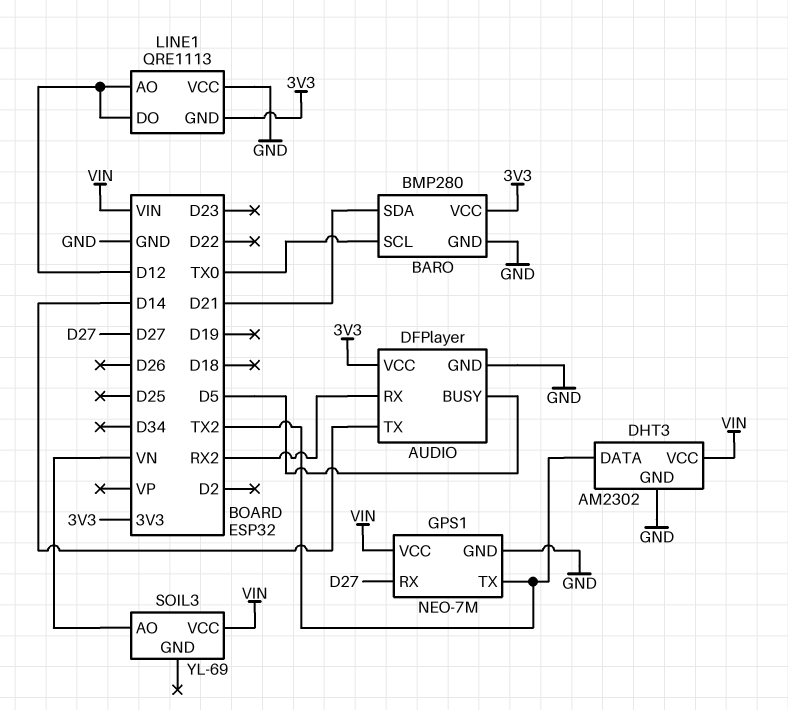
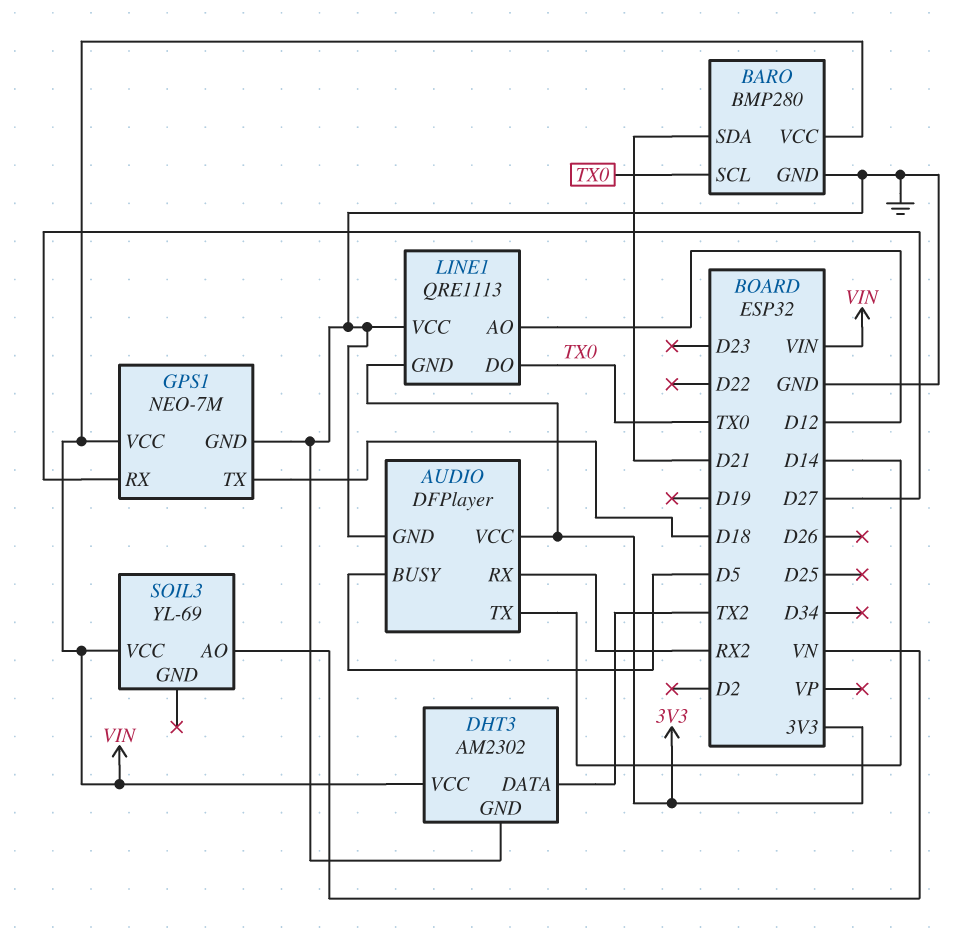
BARO pin VCC: 3V3 -> VIN
GPS1 pin TX: TX2 -> D18
LINE1 pin DO: D12 -> TX0

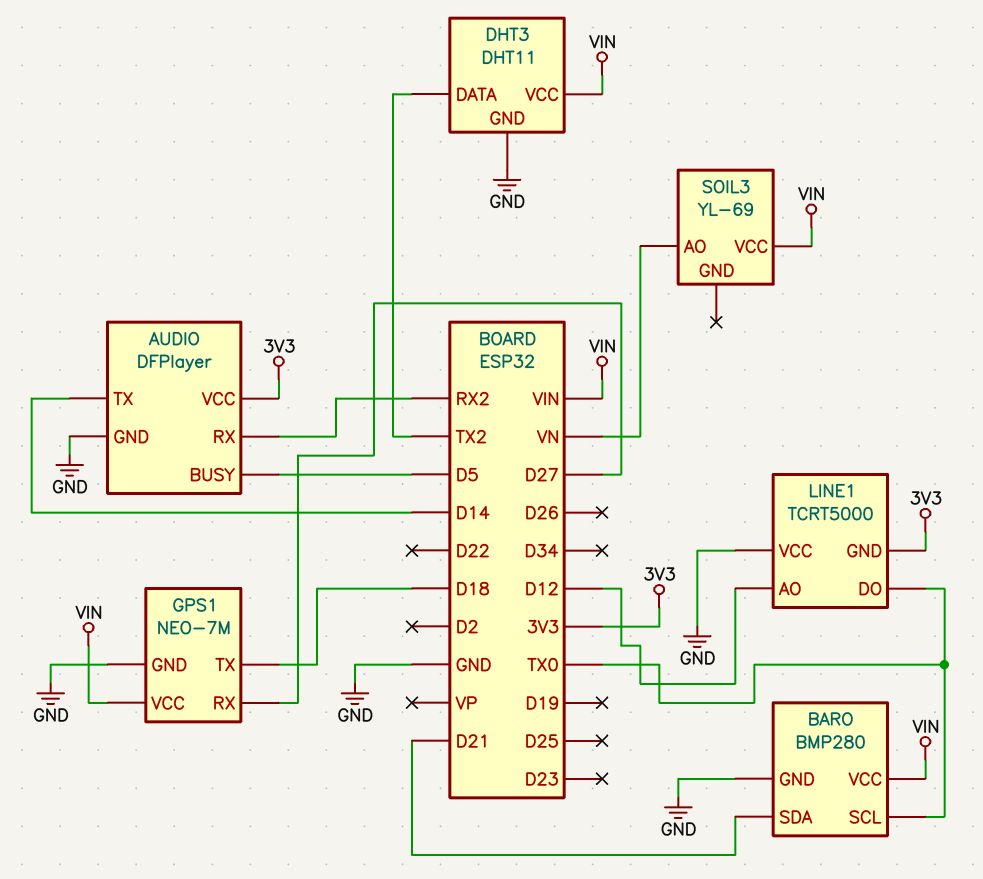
DHT3: AM2302 -> DHT11
LINE1: QRE1113 -> TCRT5000

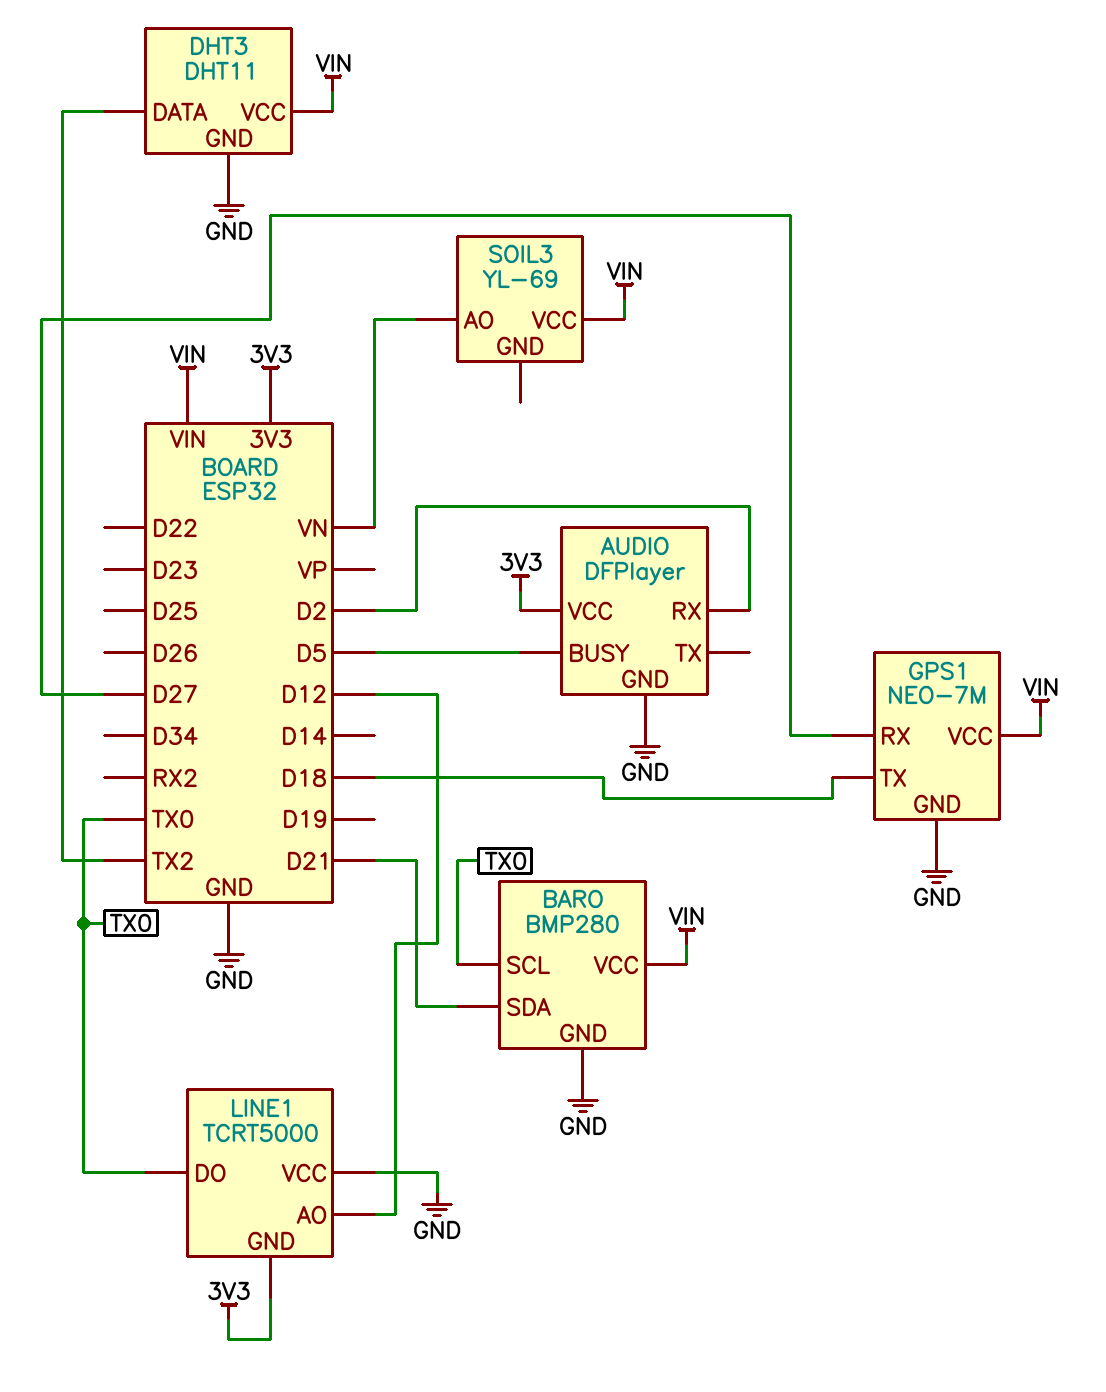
AUDIO pin RX: RX2 -> D2
AUDIO pin TX: D14 -> none

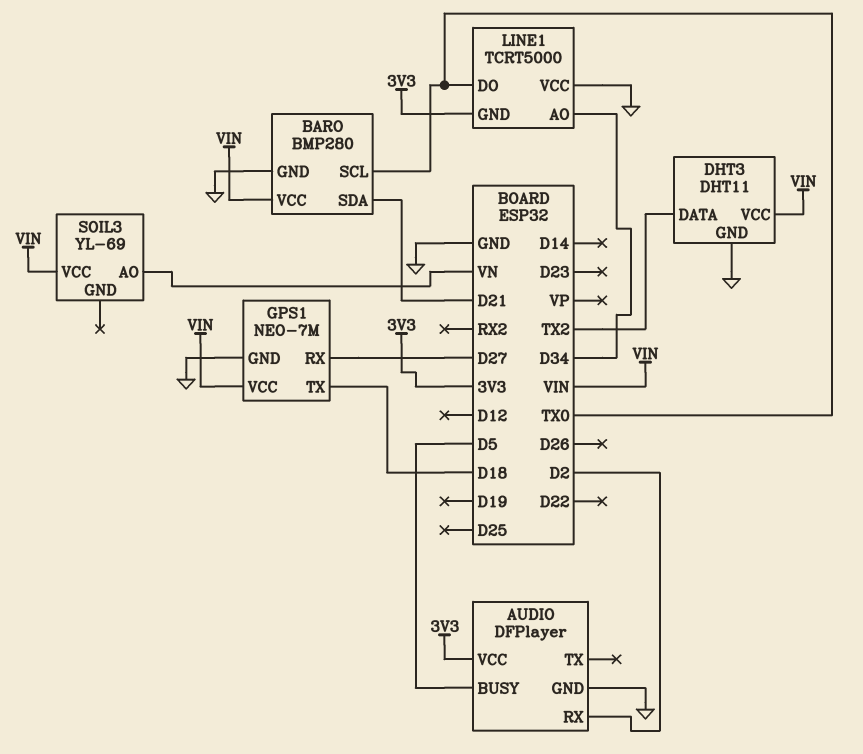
LINE1 pin AO: D12 -> D34

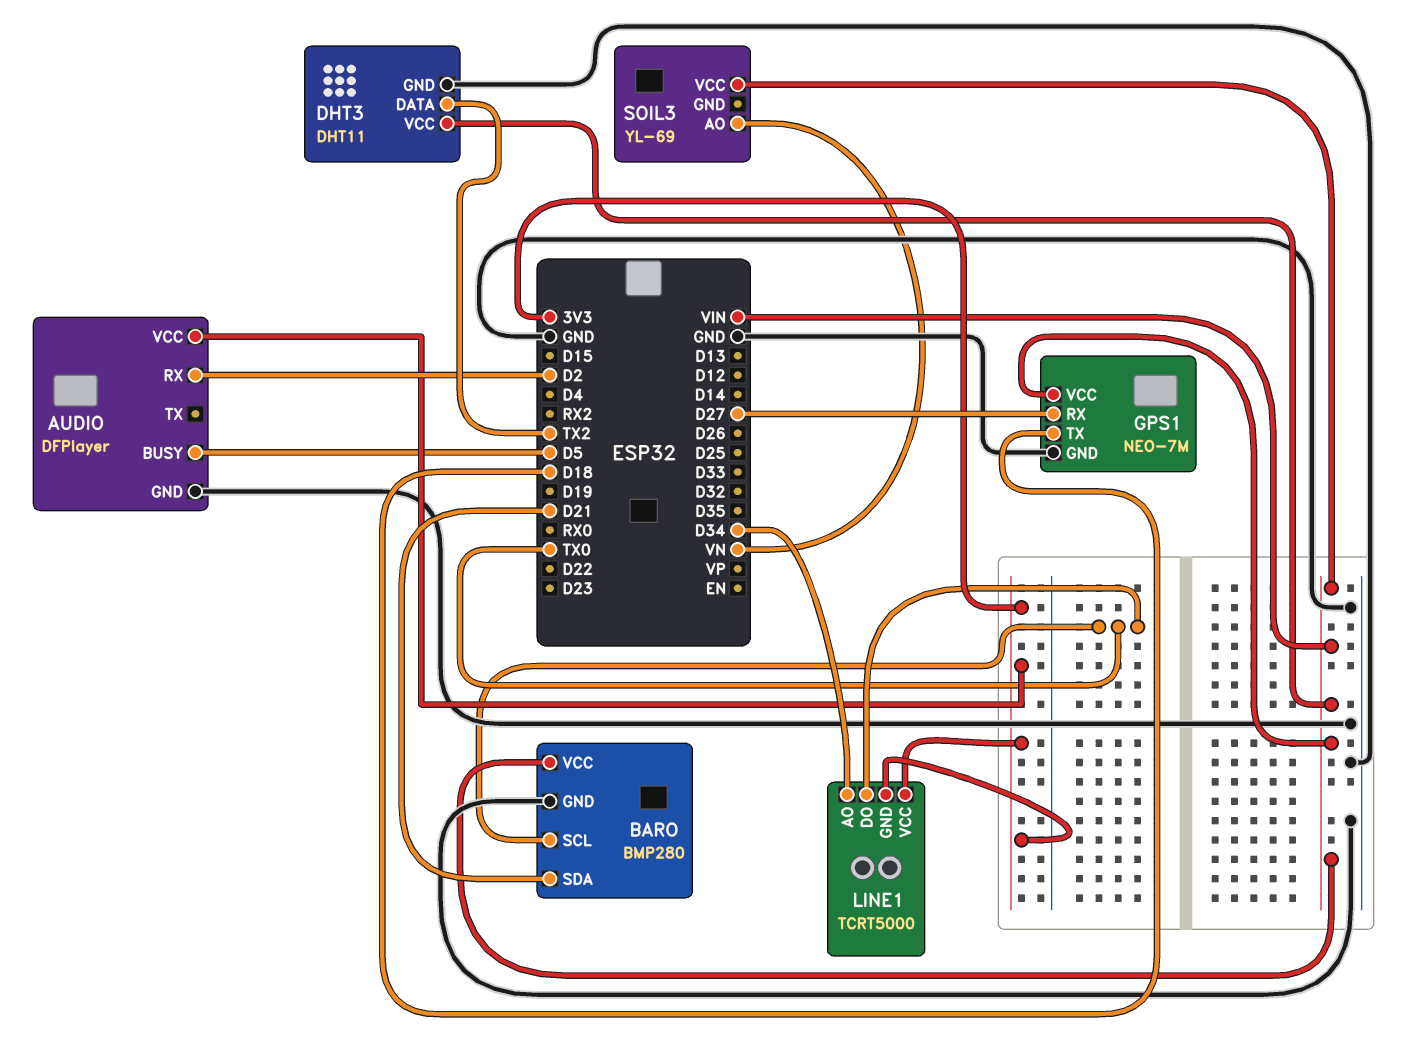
LINE1 pin VCC: GND -> 3V3

